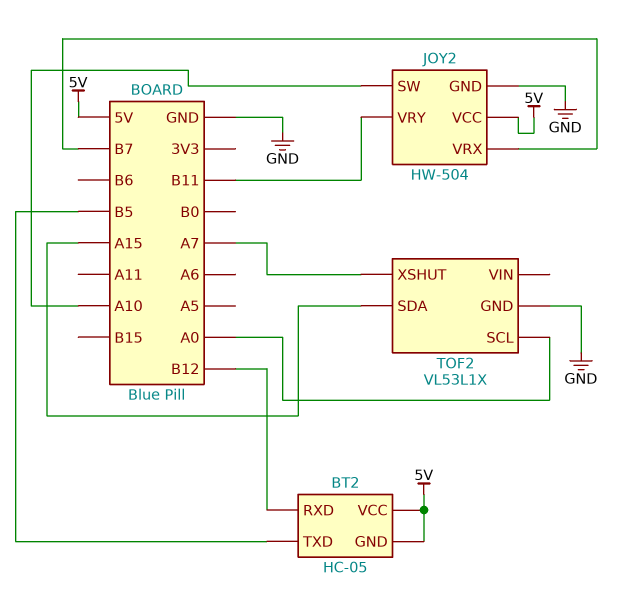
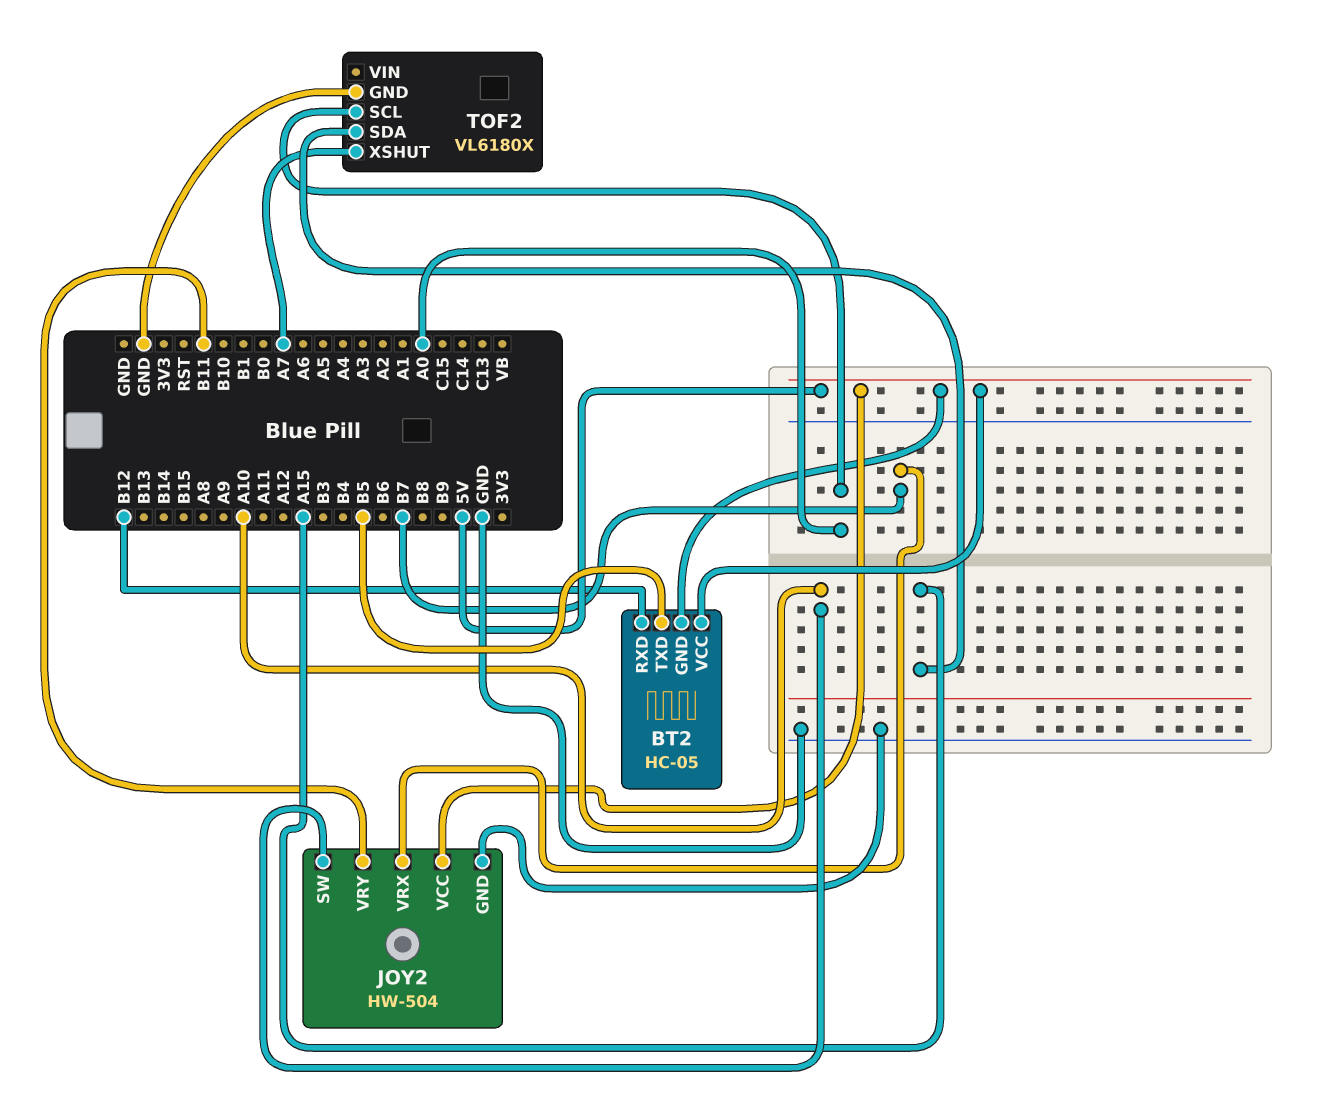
TOF2: VL53L1X -> VL6180X

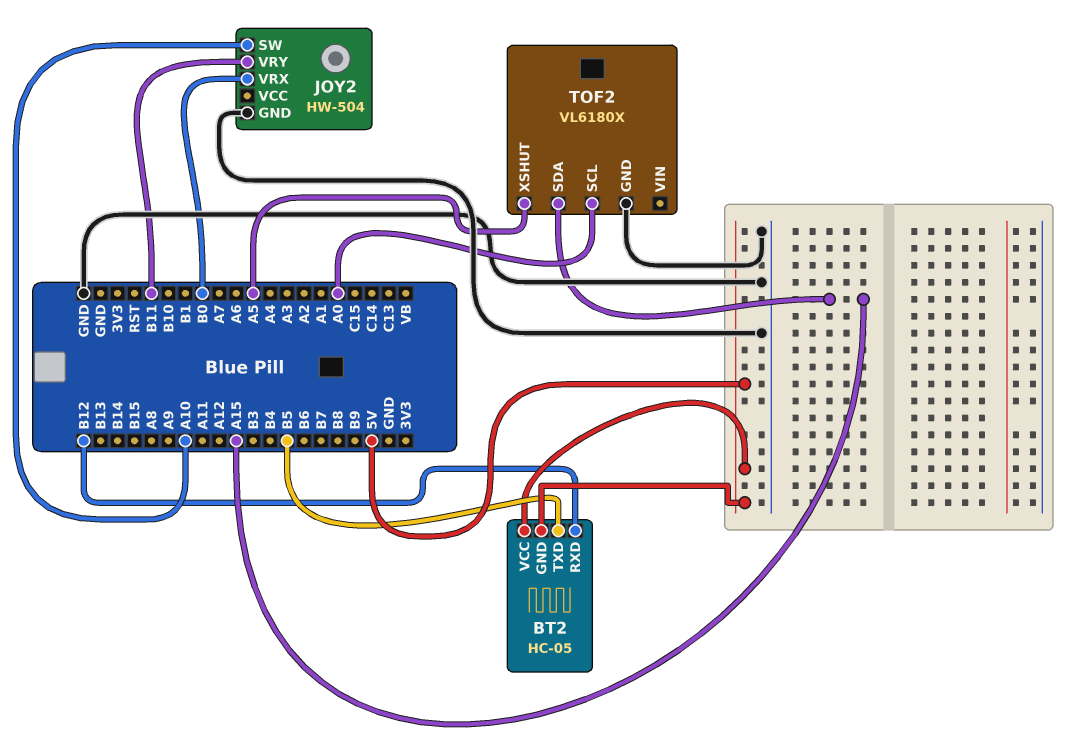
JOY2 pin VCC: 5V -> none
JOY2 pin VRX: B7 -> B0
TOF2 pin XSHUT: A7 -> A5

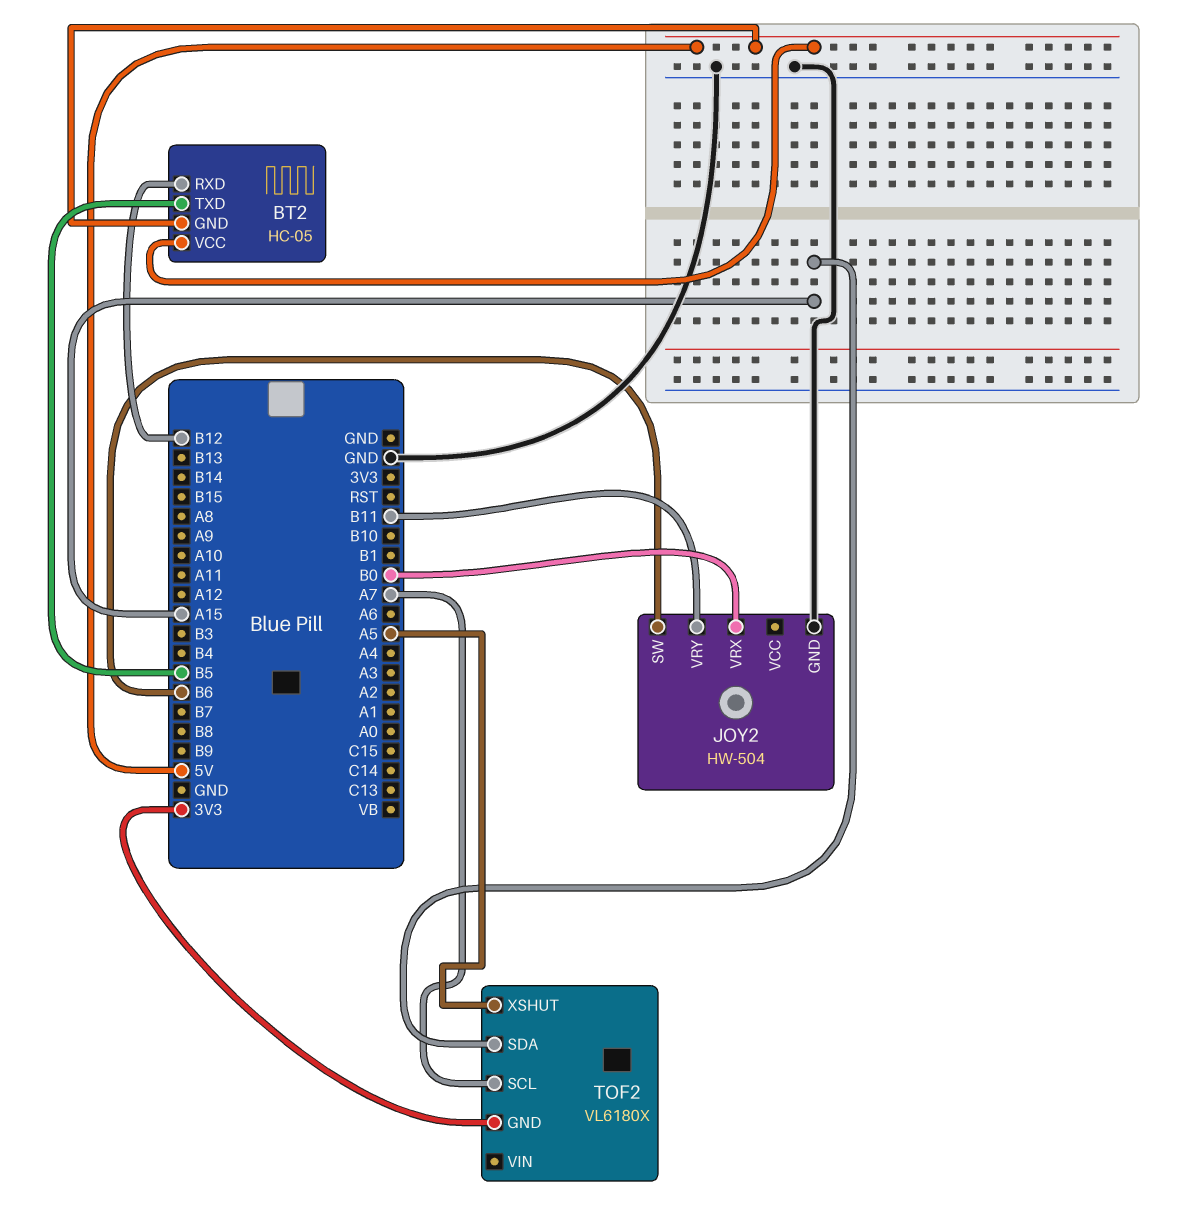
JOY2 pin SW: A10 -> B6
TOF2 pin GND: GND -> 3V3
TOF2 pin SCL: A0 -> A7

